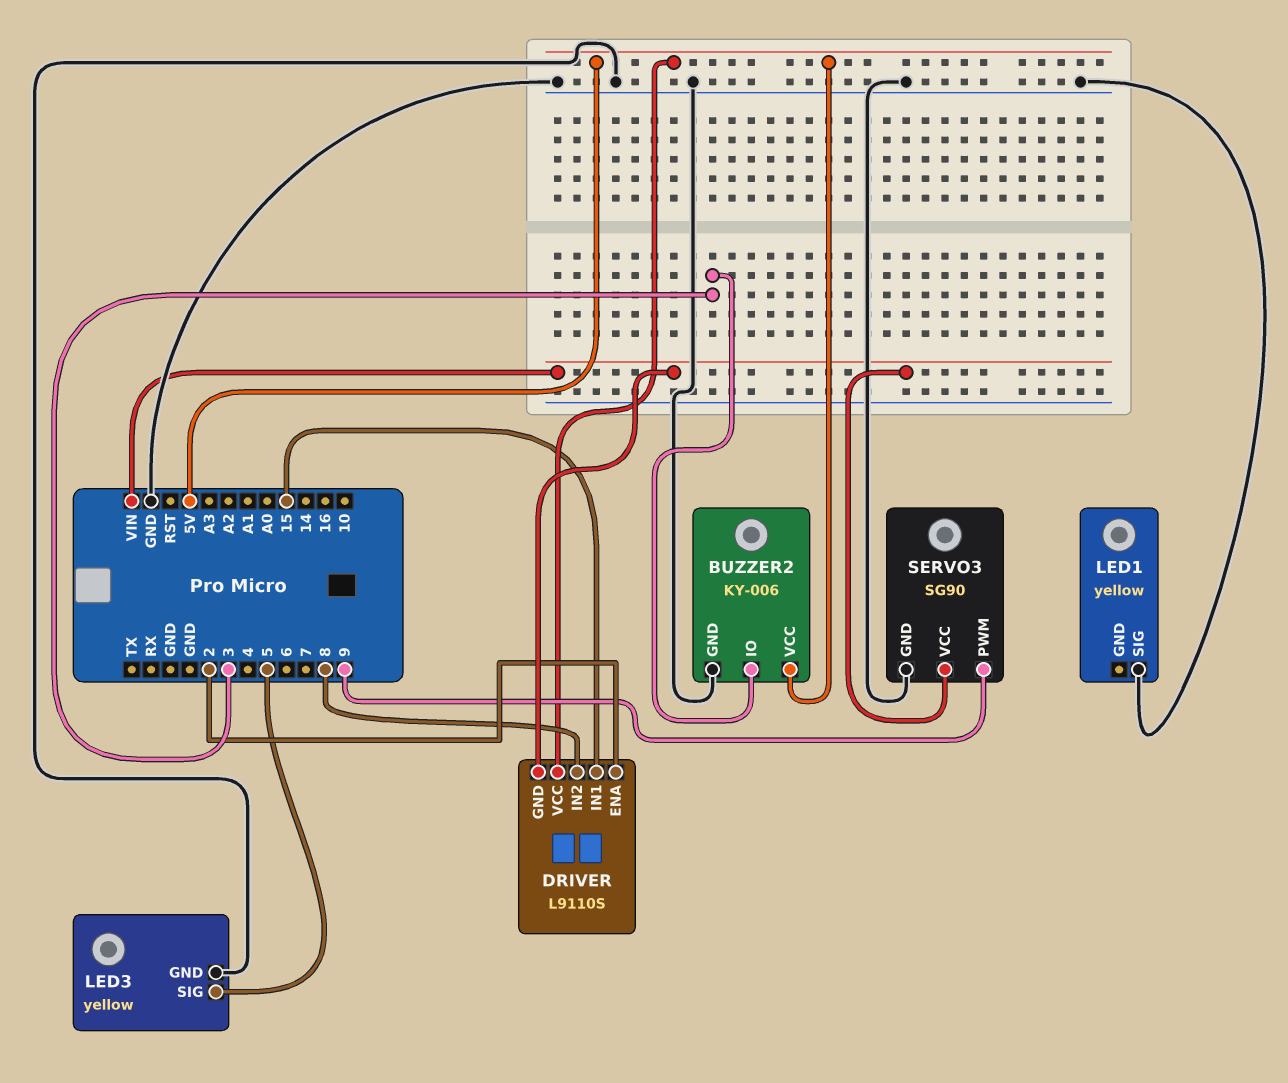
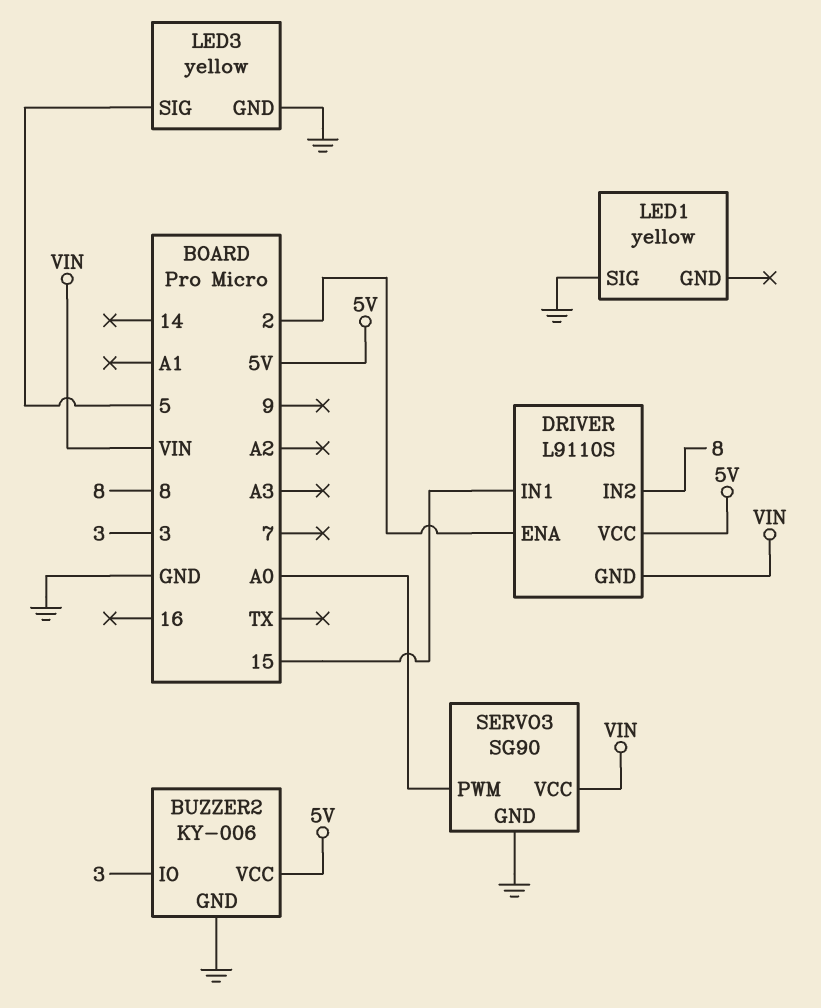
SERVO3 pin PWM: 9 -> A0

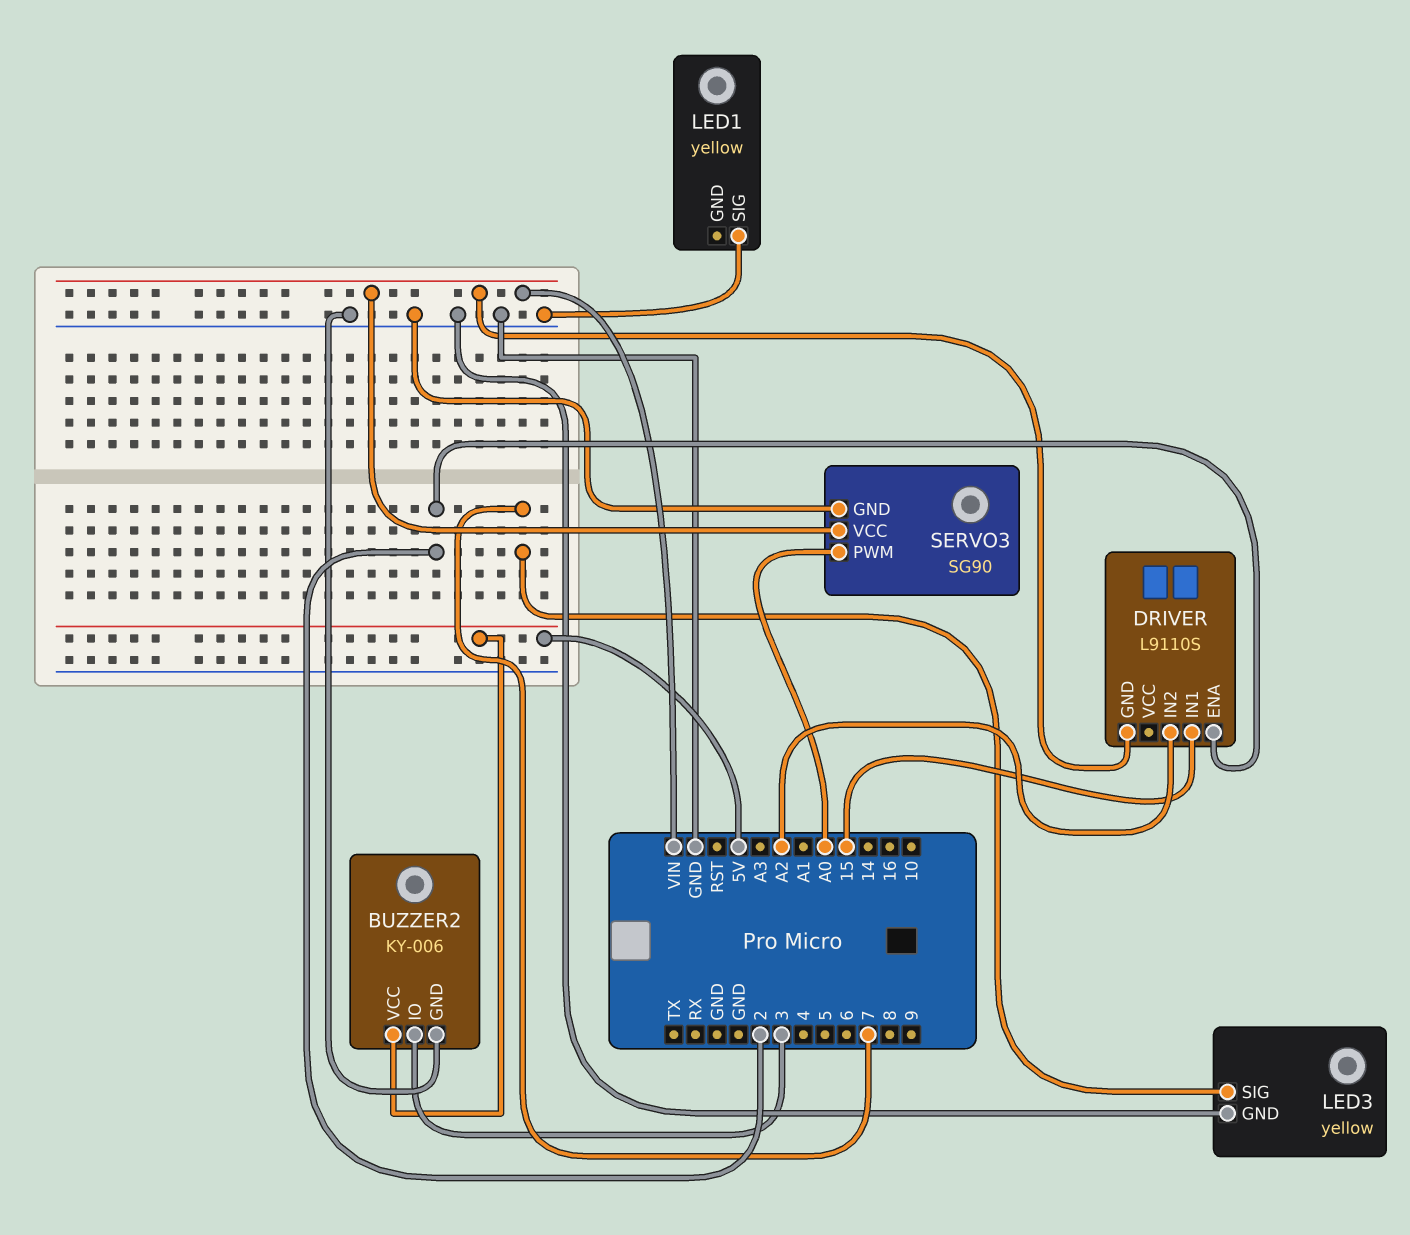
DRIVER pin IN2: 8 -> A2
DRIVER pin VCC: 5V -> none
LED3 pin SIG: 5 -> 7

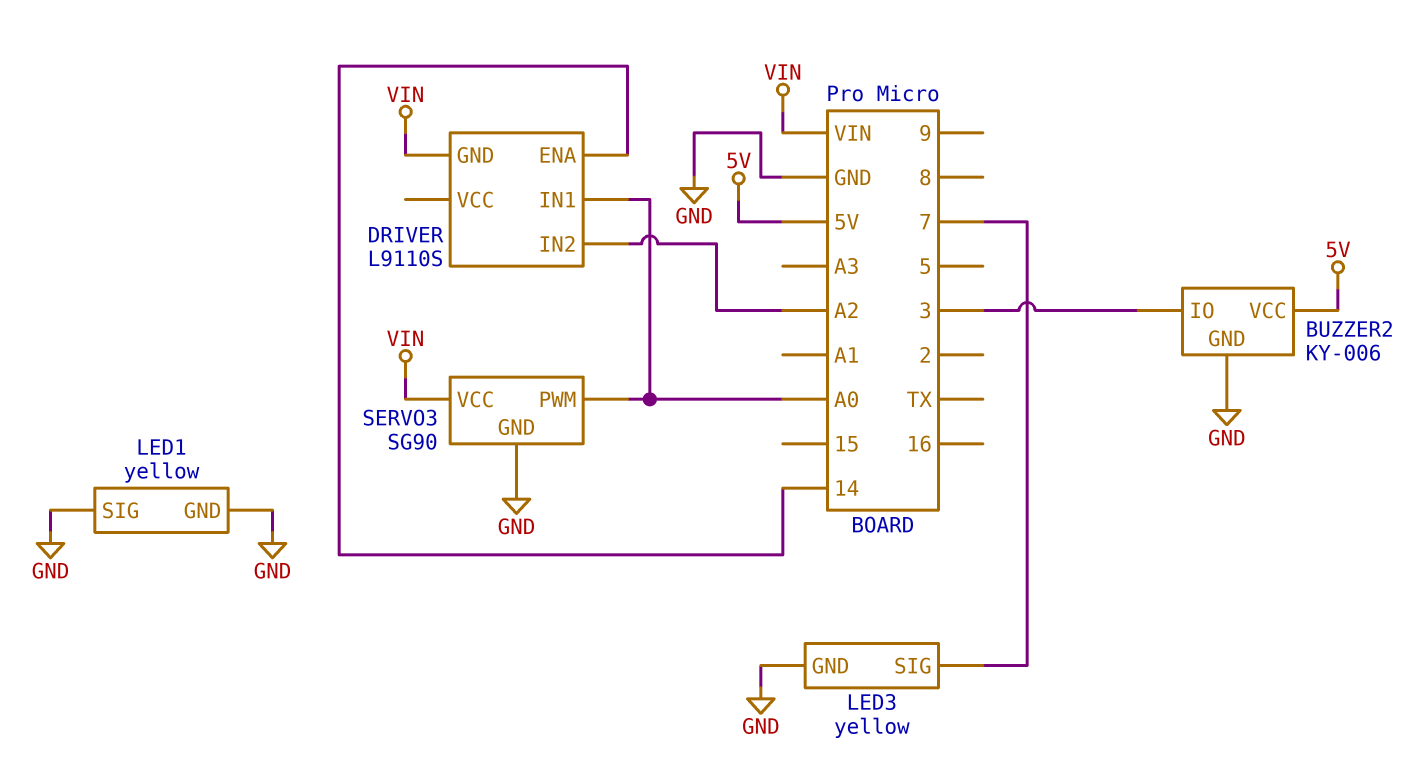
DRIVER pin ENA: 2 -> 14
DRIVER pin IN1: 15 -> A0
LED1 pin GND: none -> GND

